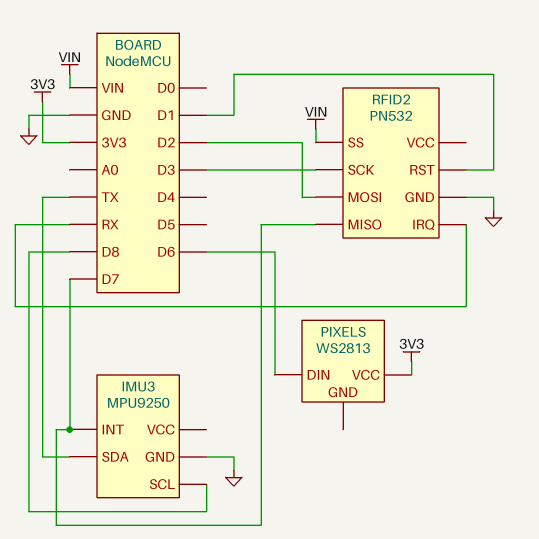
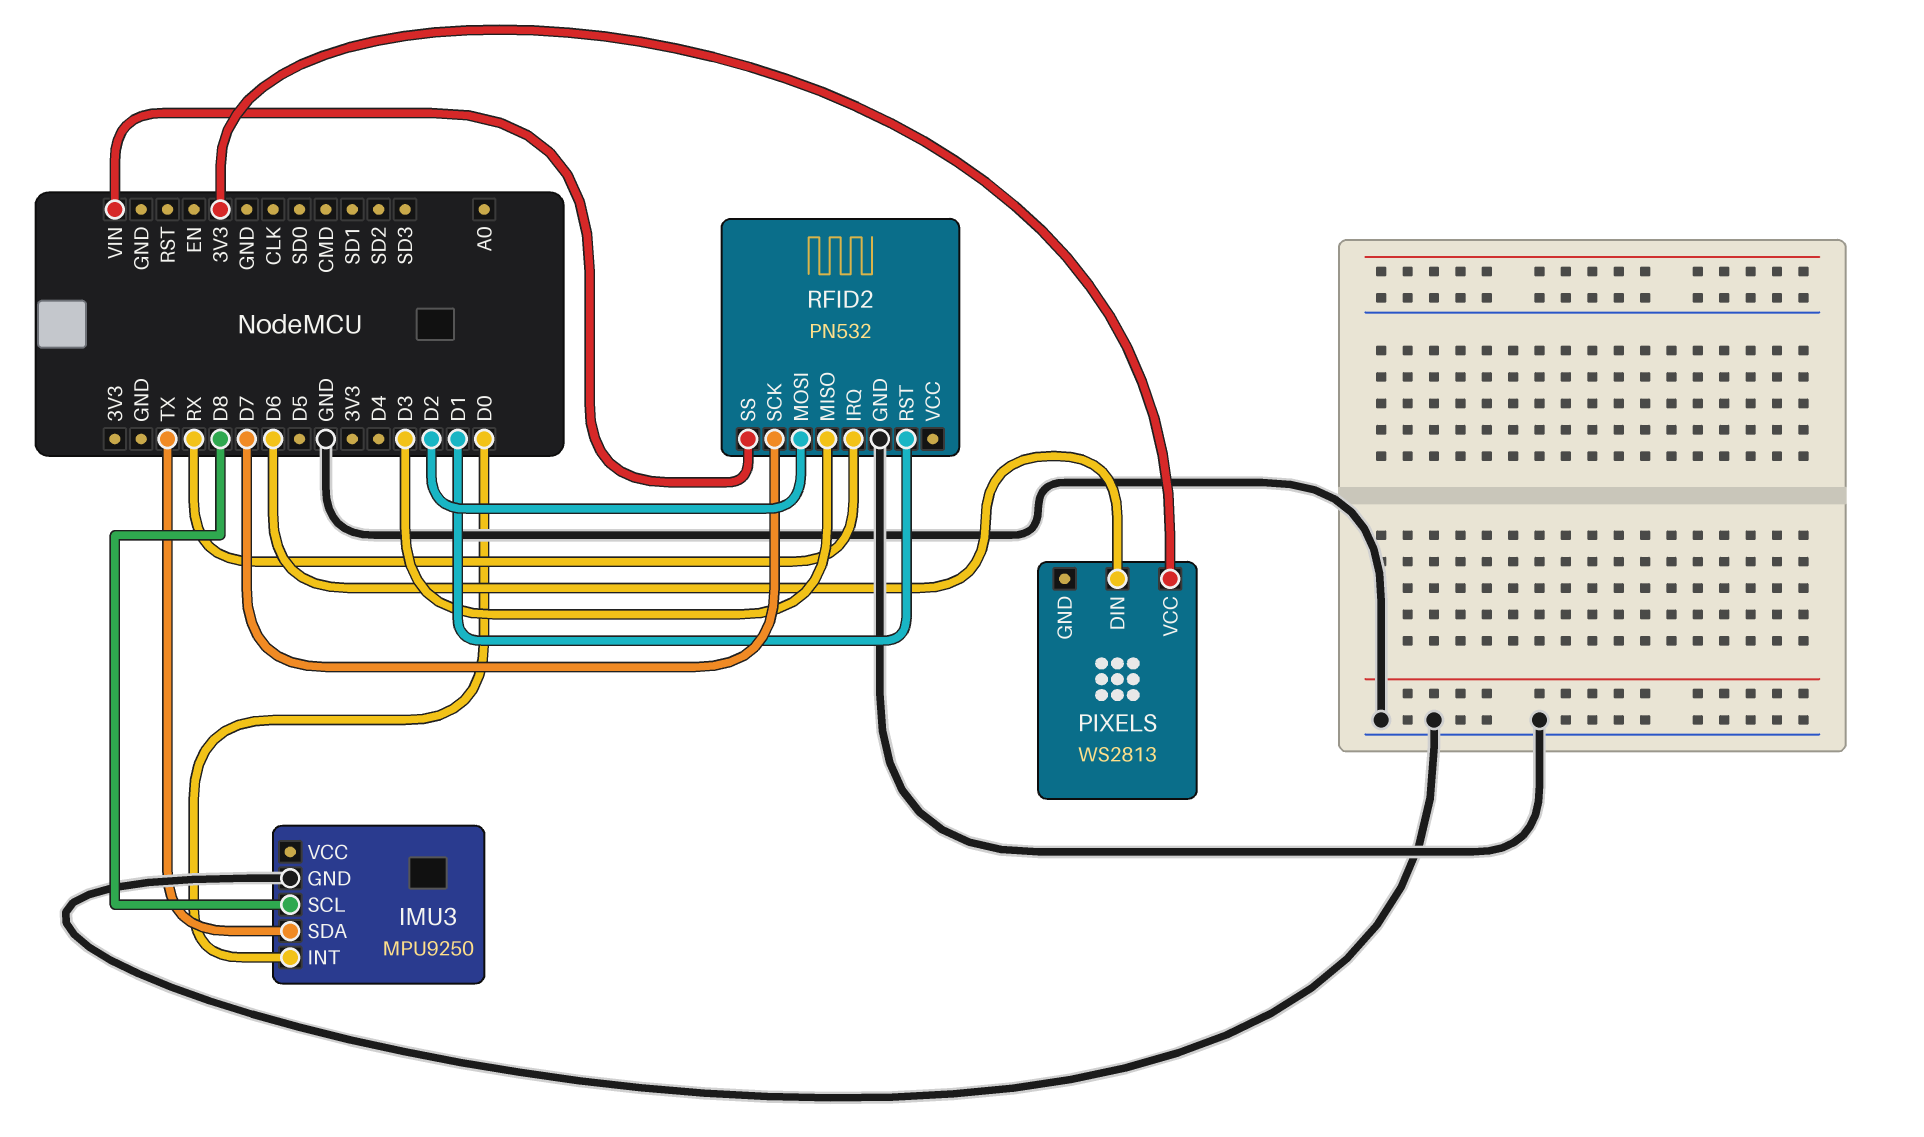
IMU3 pin INT: D7 -> D0
RFID2 pin MISO: D7 -> D3
RFID2 pin SCK: D3 -> D7

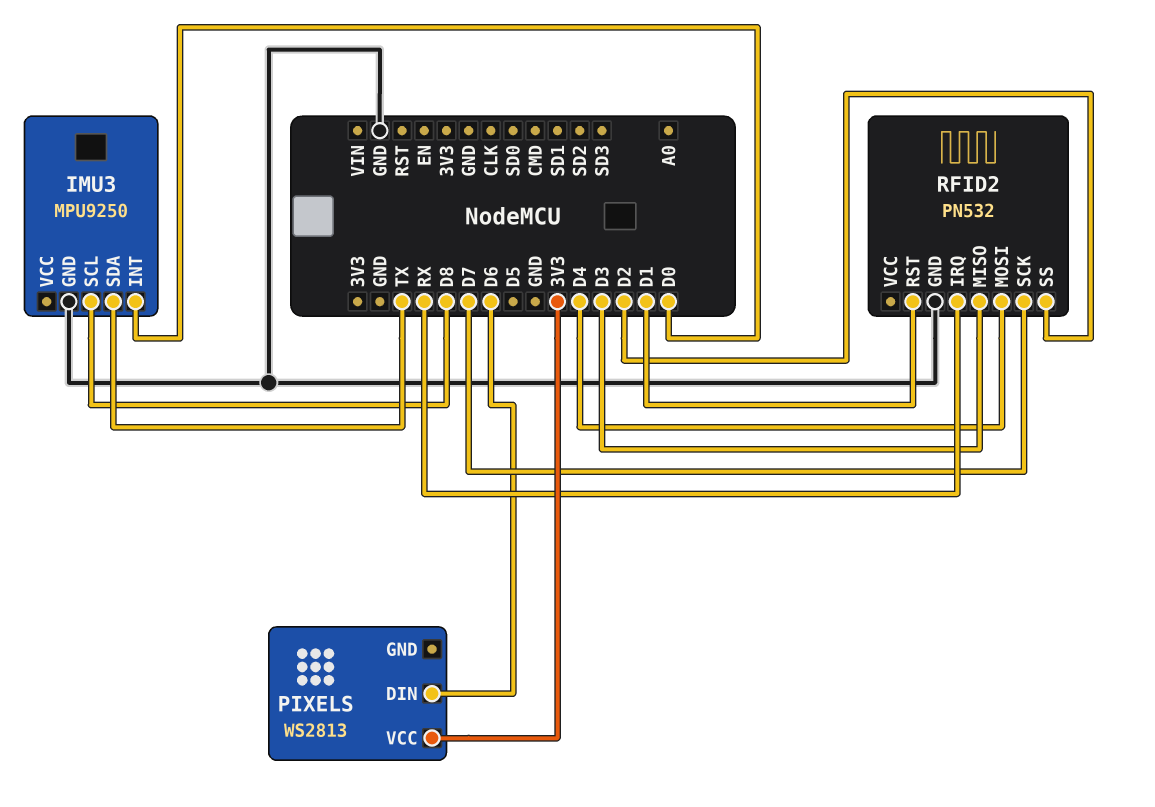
RFID2 pin MOSI: D2 -> D4
RFID2 pin SS: VIN -> D2

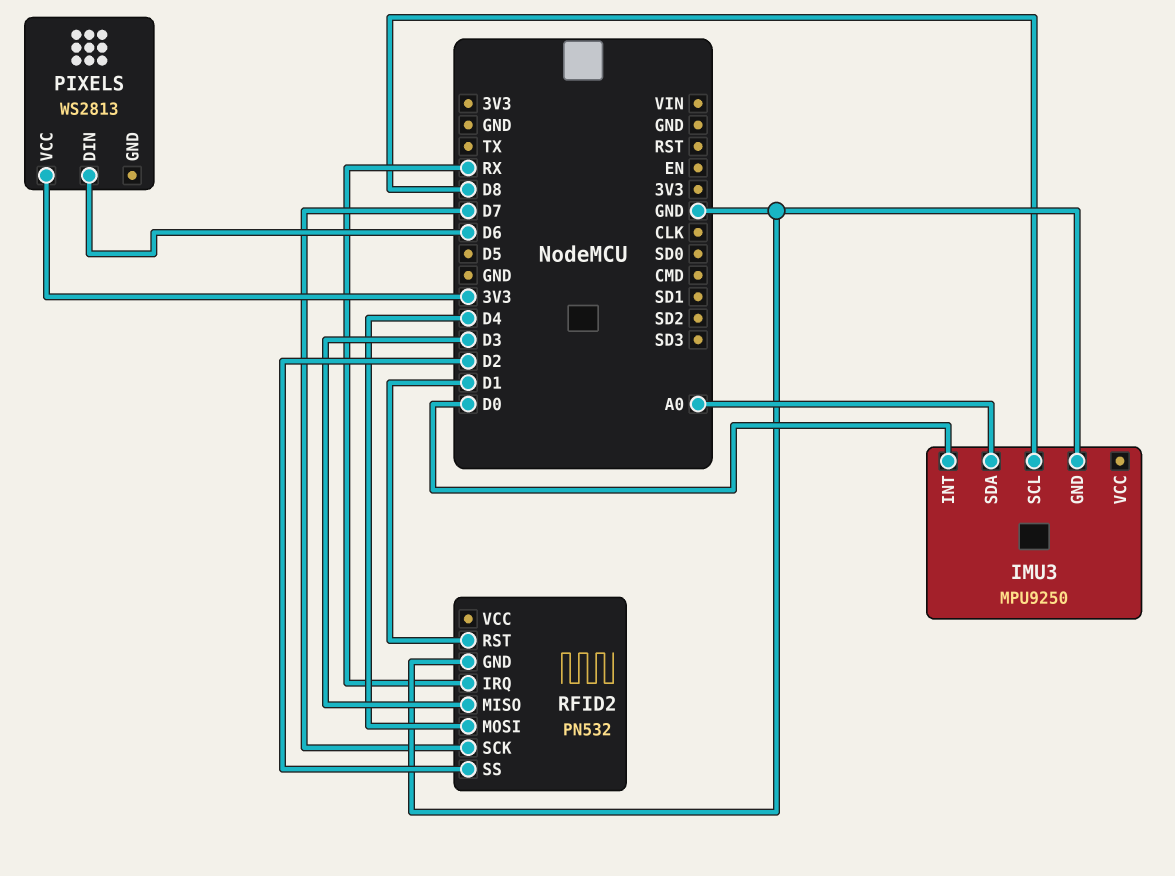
IMU3 pin SDA: TX -> A0

